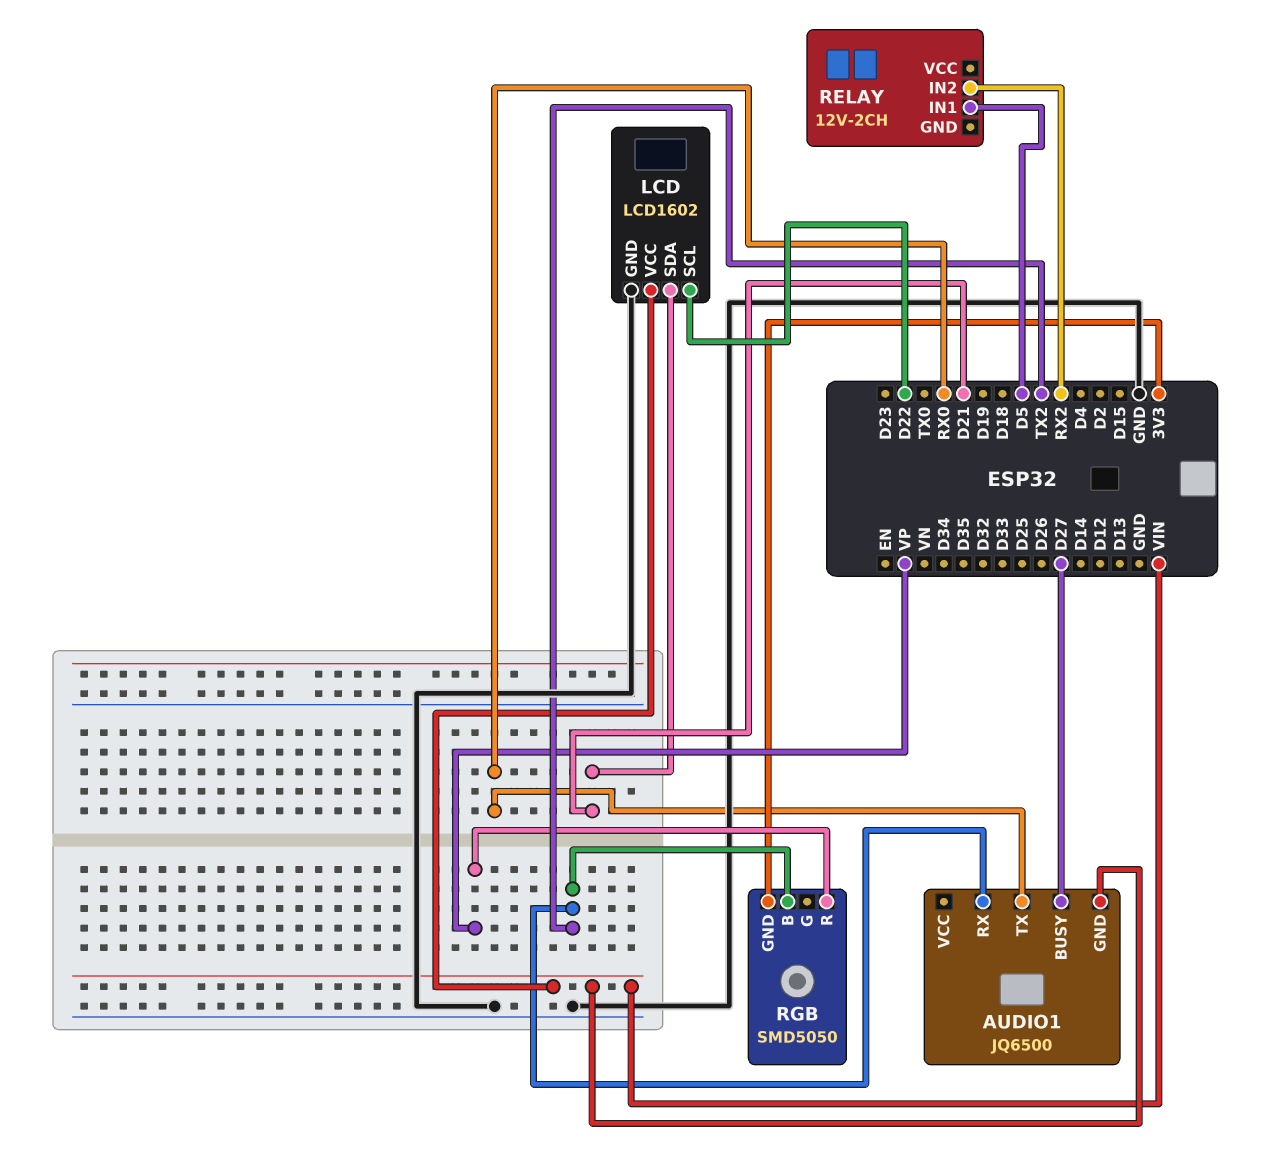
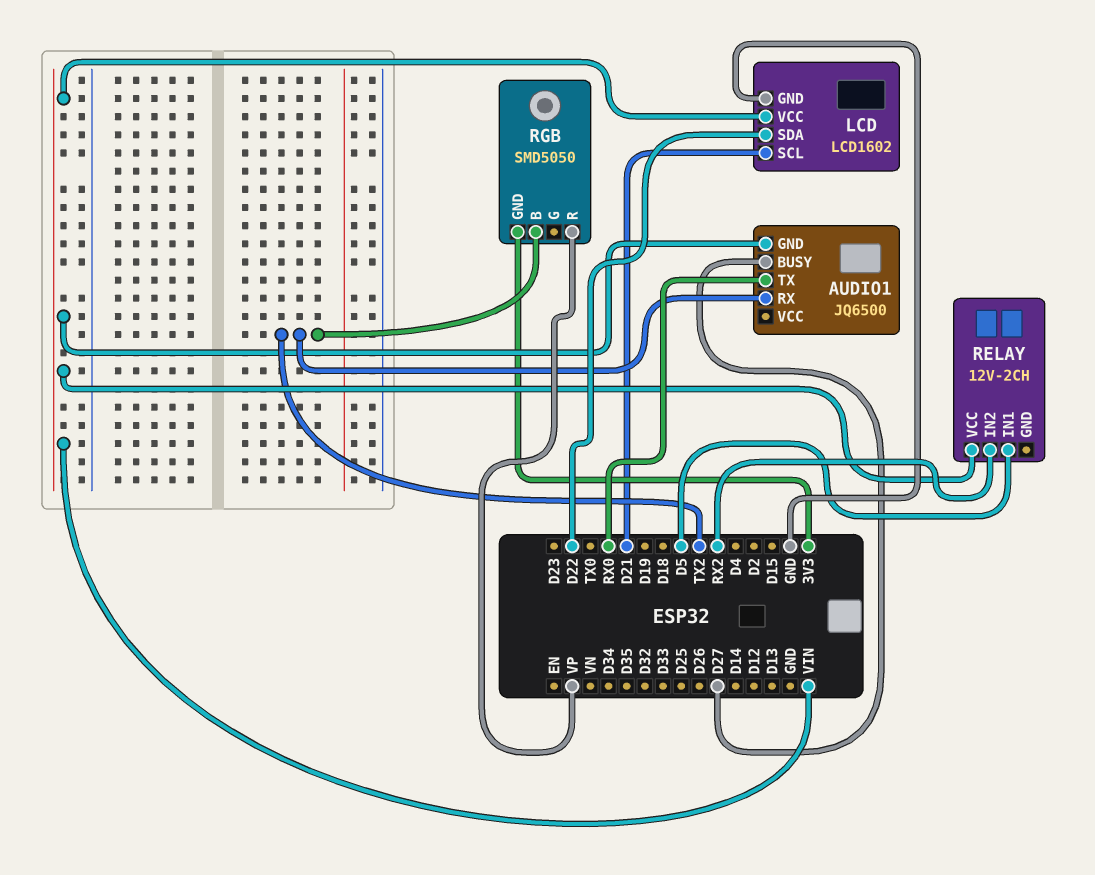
LCD pin SCL: D22 -> D21
LCD pin SDA: D21 -> D22
RELAY pin VCC: none -> VIN

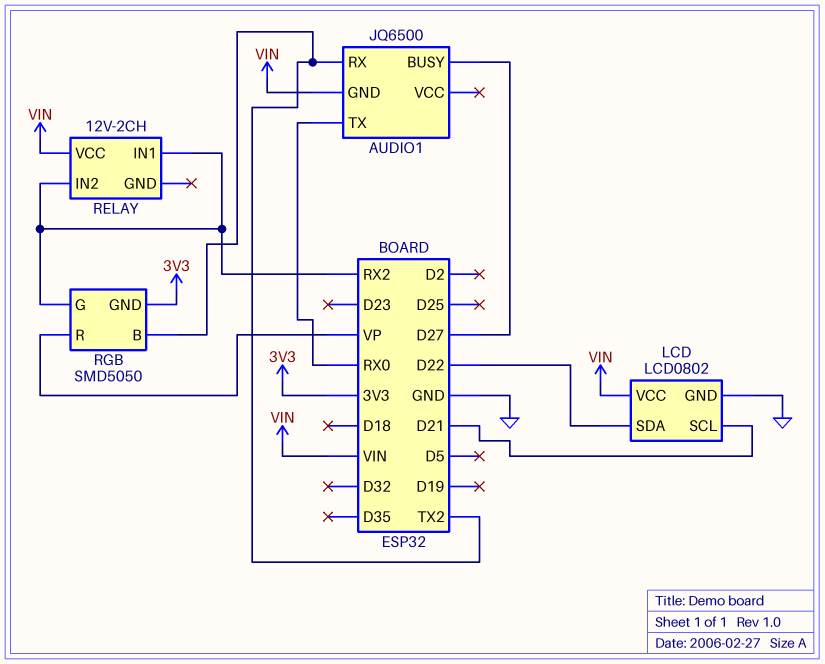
LCD: LCD1602 -> LCD0802
RELAY pin IN1: D5 -> RX2
RGB pin G: none -> RX2

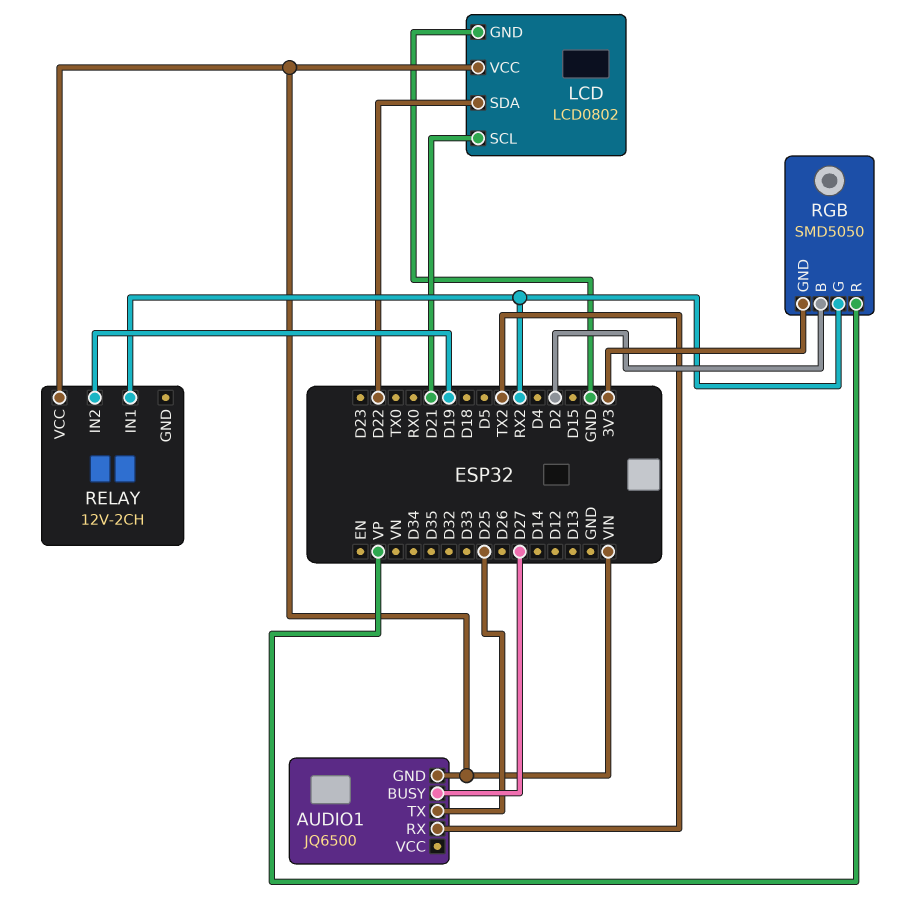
AUDIO1 pin TX: RX0 -> D25
RELAY pin IN2: RX2 -> D19
RGB pin B: TX2 -> D2

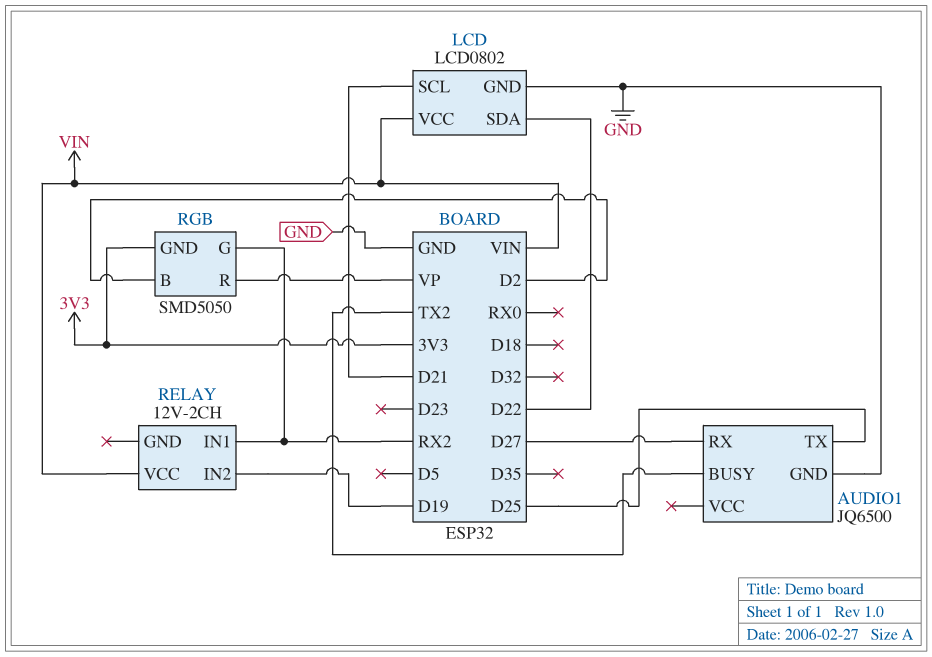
AUDIO1 pin BUSY: D27 -> TX2
AUDIO1 pin GND: VIN -> GND
AUDIO1 pin RX: TX2 -> D27

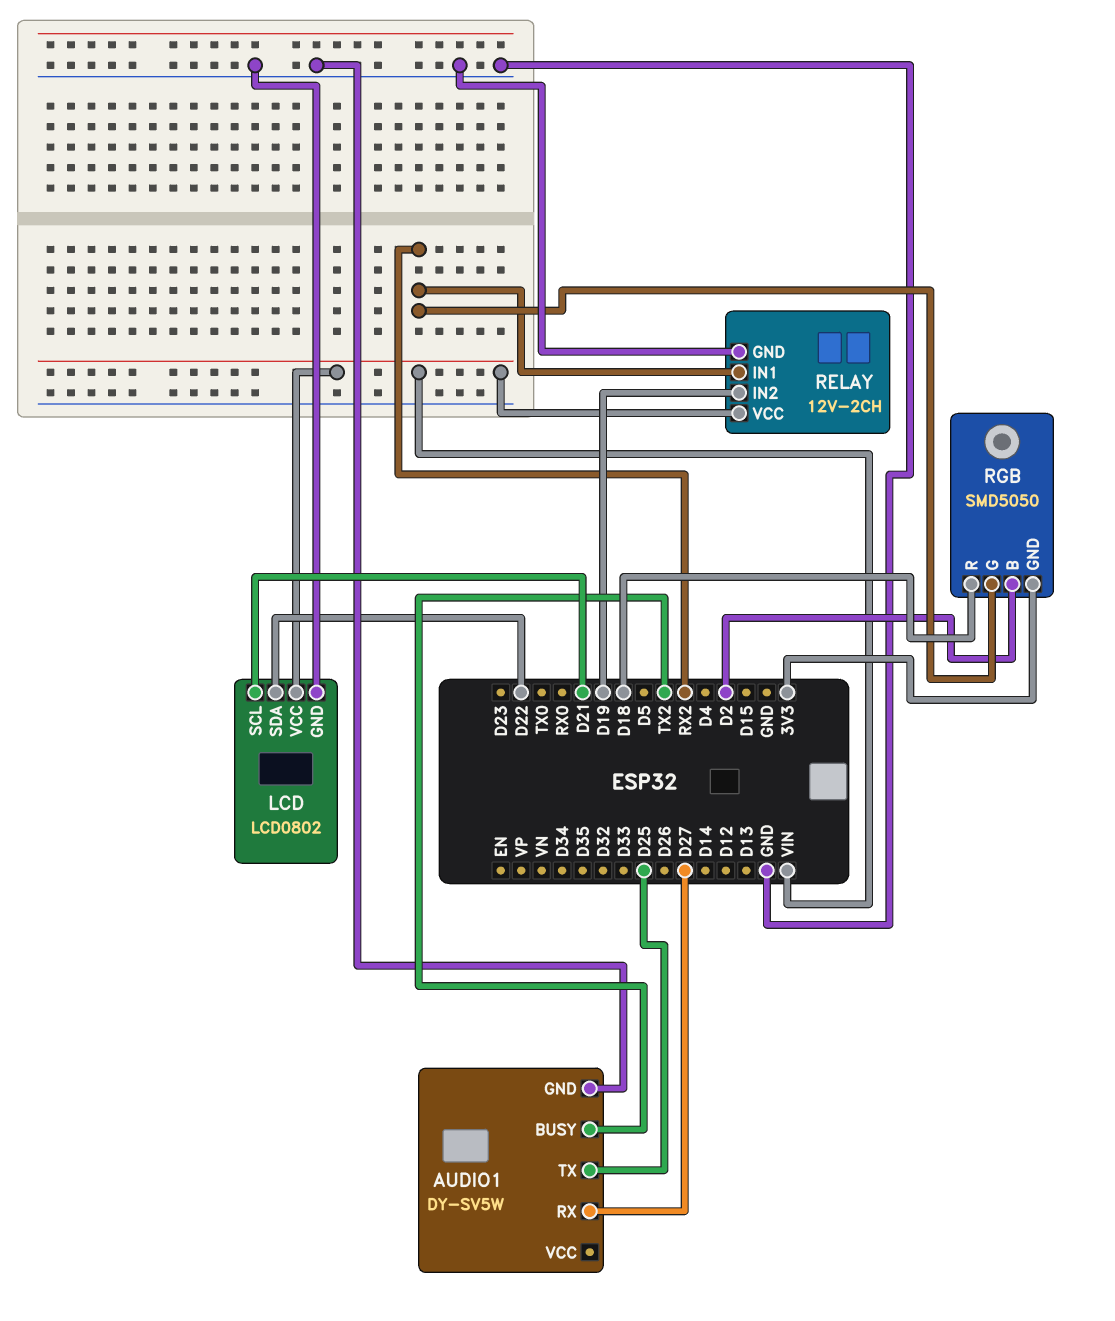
AUDIO1: JQ6500 -> DY-SV5W
RELAY pin GND: none -> GND
RGB pin R: VP -> D18

